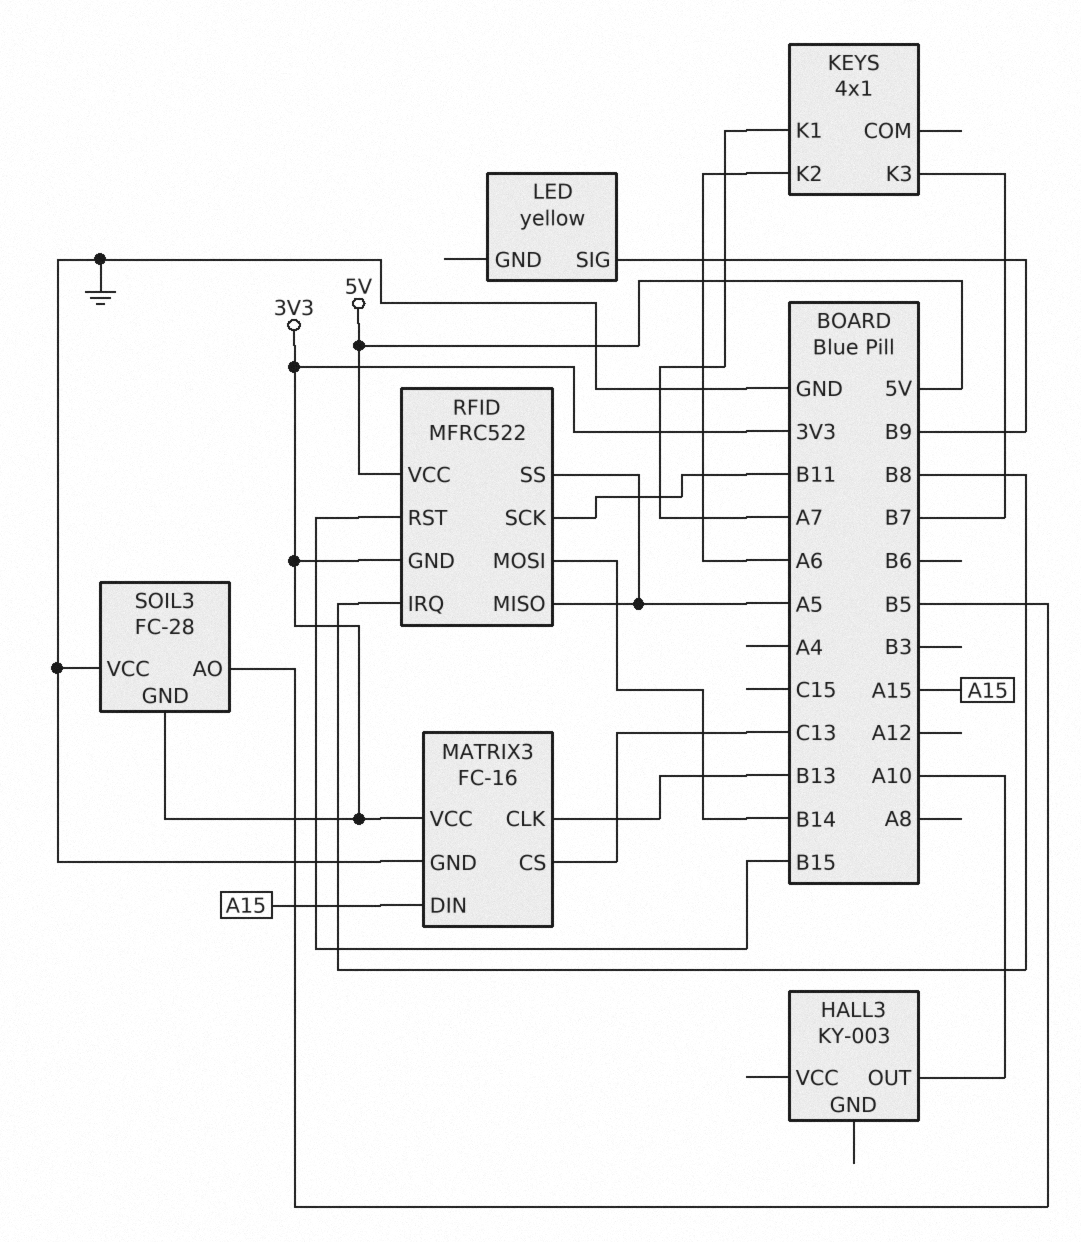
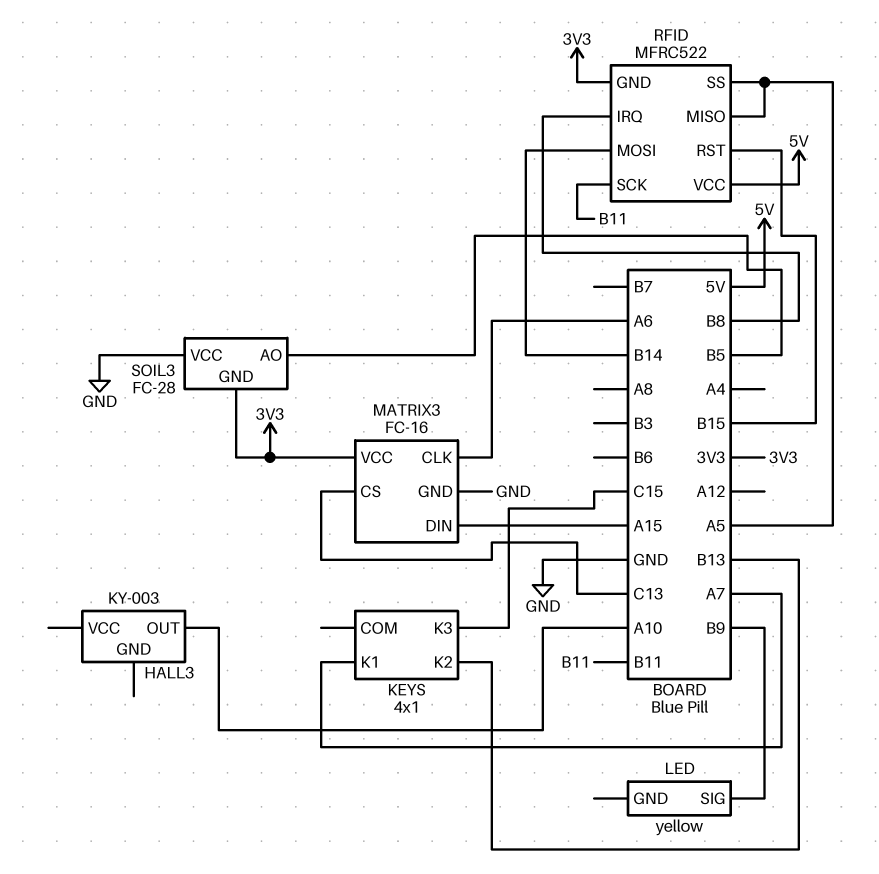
KEYS pin K2: A6 -> B13
KEYS pin K3: B7 -> C15
MATRIX3 pin CLK: B13 -> A6

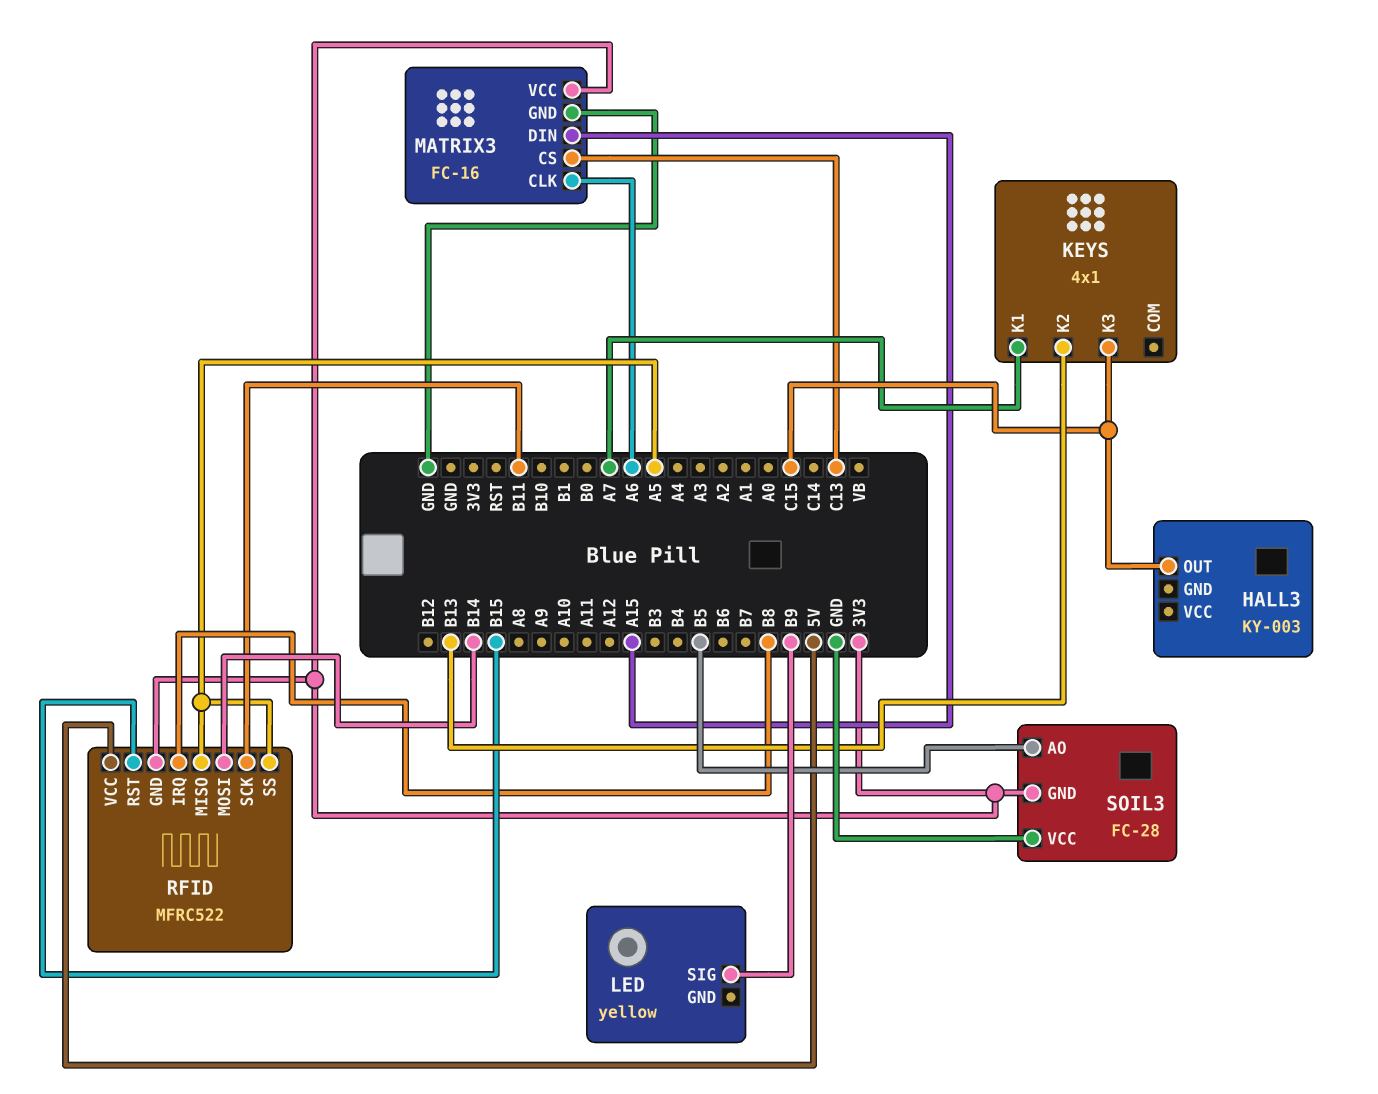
HALL3 pin OUT: A10 -> C15

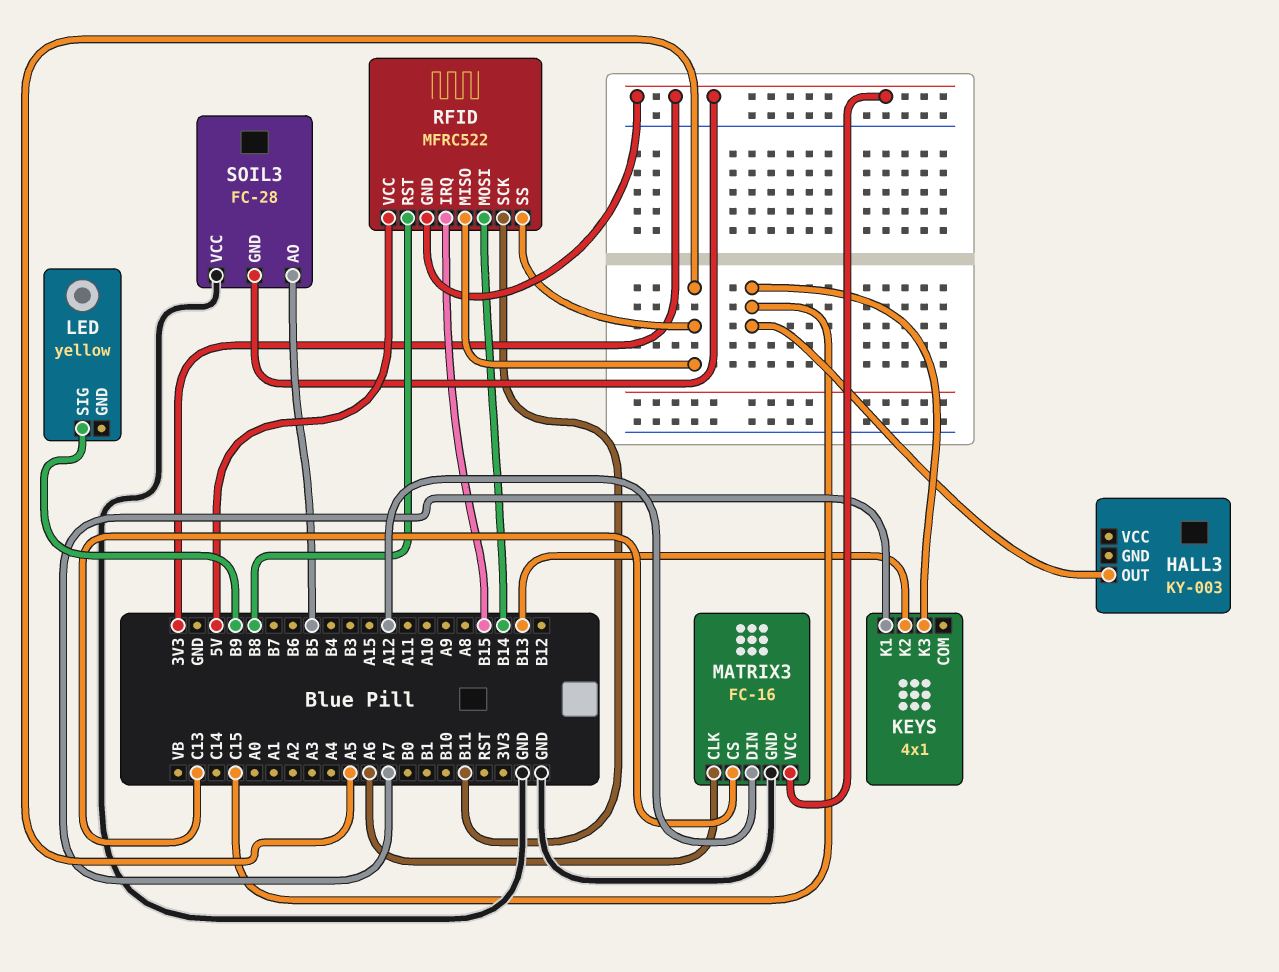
MATRIX3 pin DIN: A15 -> A12
RFID pin IRQ: B8 -> B15
RFID pin RST: B15 -> B8

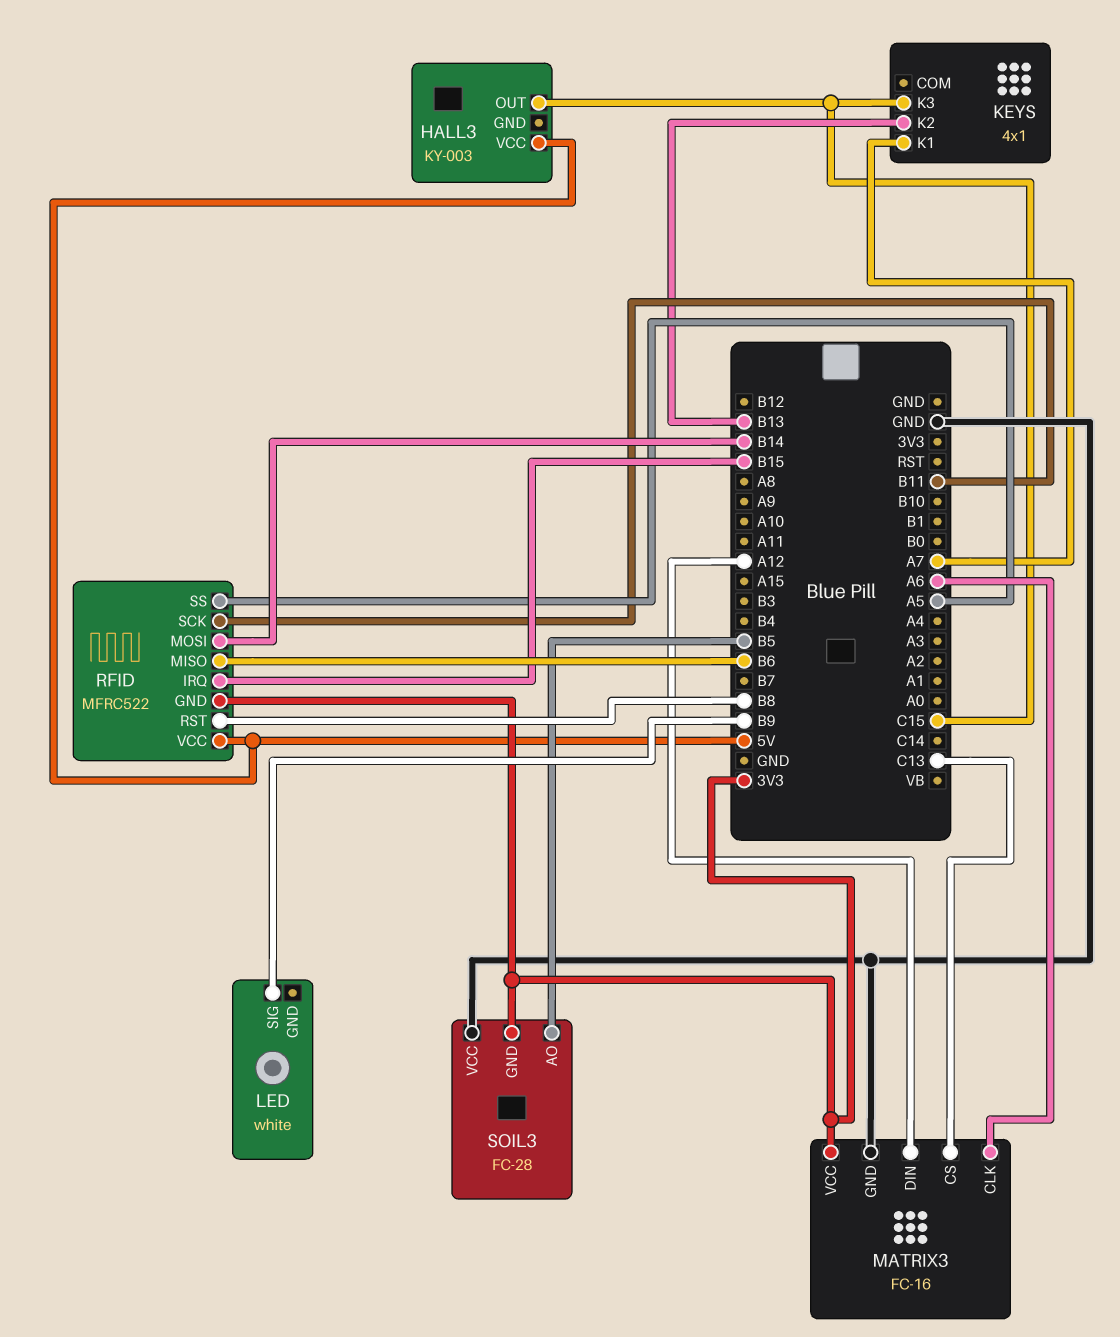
HALL3 pin VCC: none -> 5V
LED: yellow -> white
RFID pin MISO: A5 -> B6

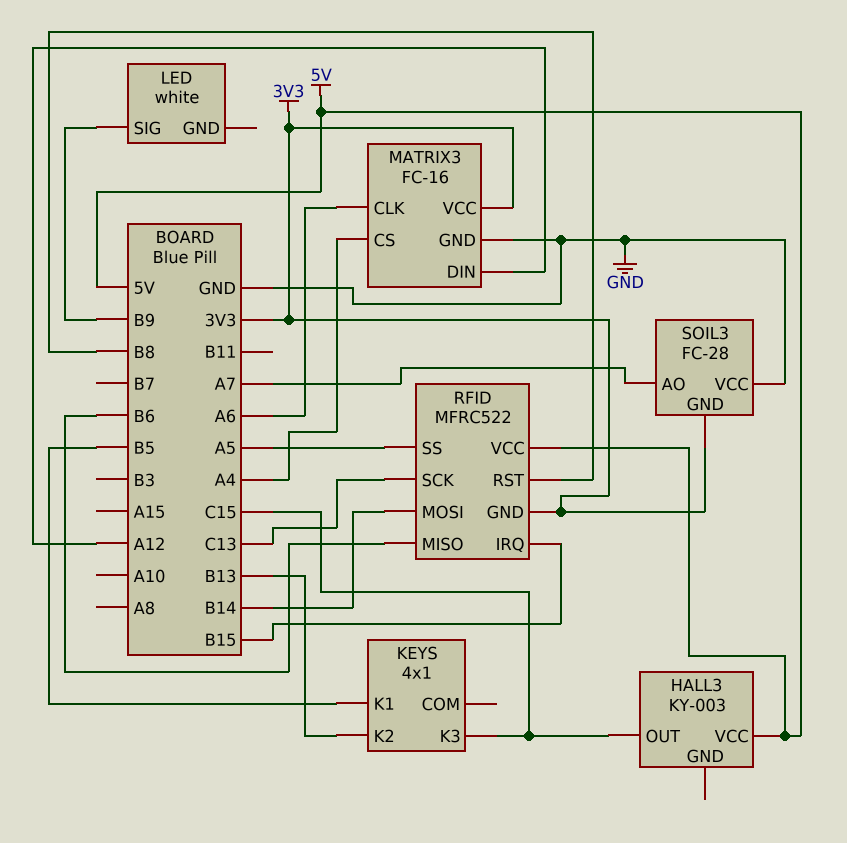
KEYS pin K1: A7 -> B5
MATRIX3 pin CS: C13 -> A4
RFID pin SCK: B11 -> C13
SOIL3 pin AO: B5 -> A7

